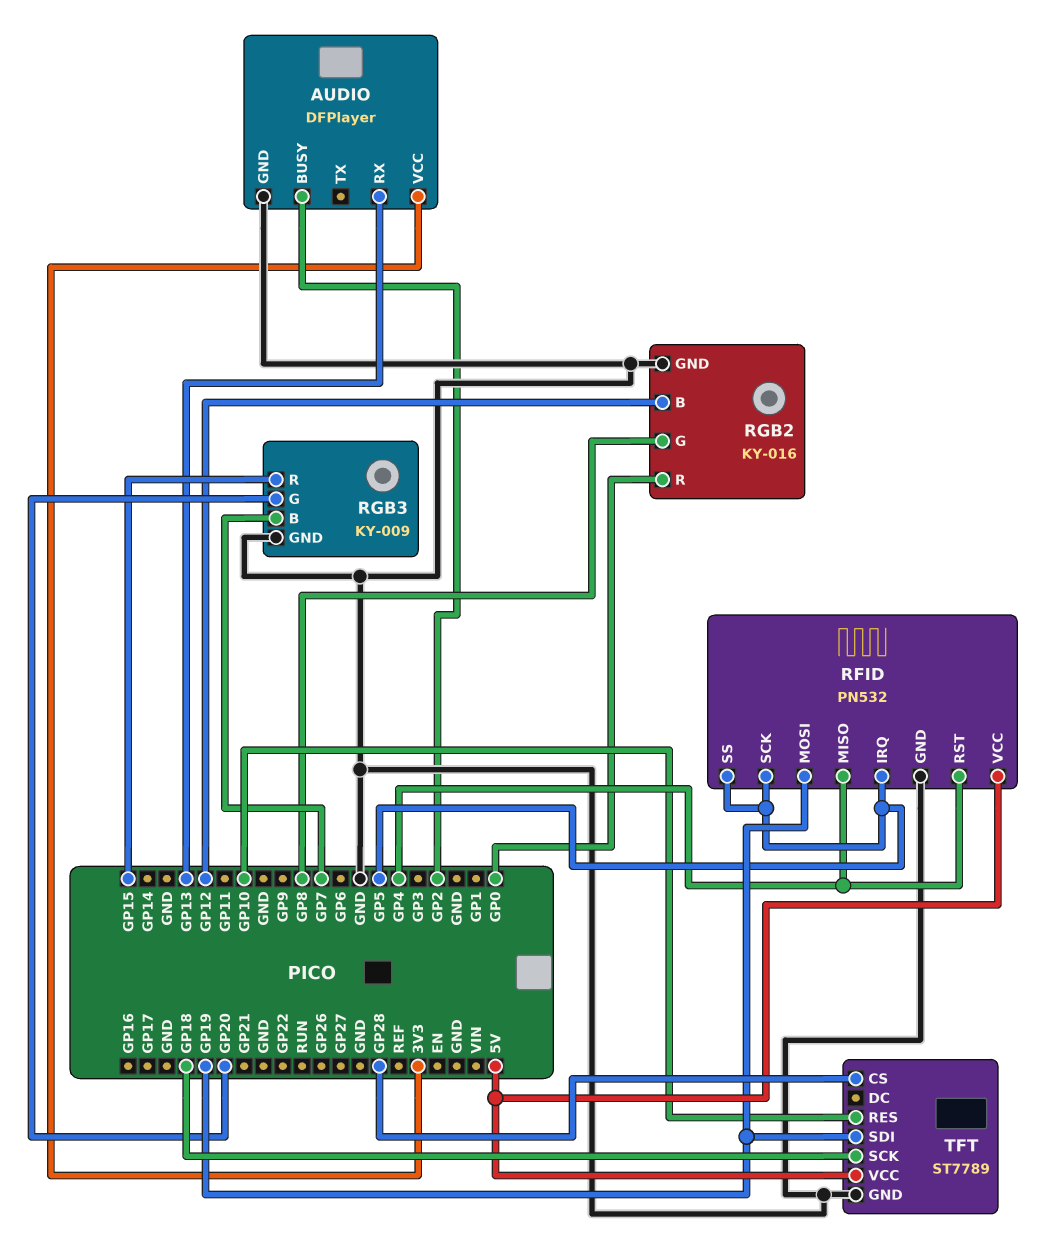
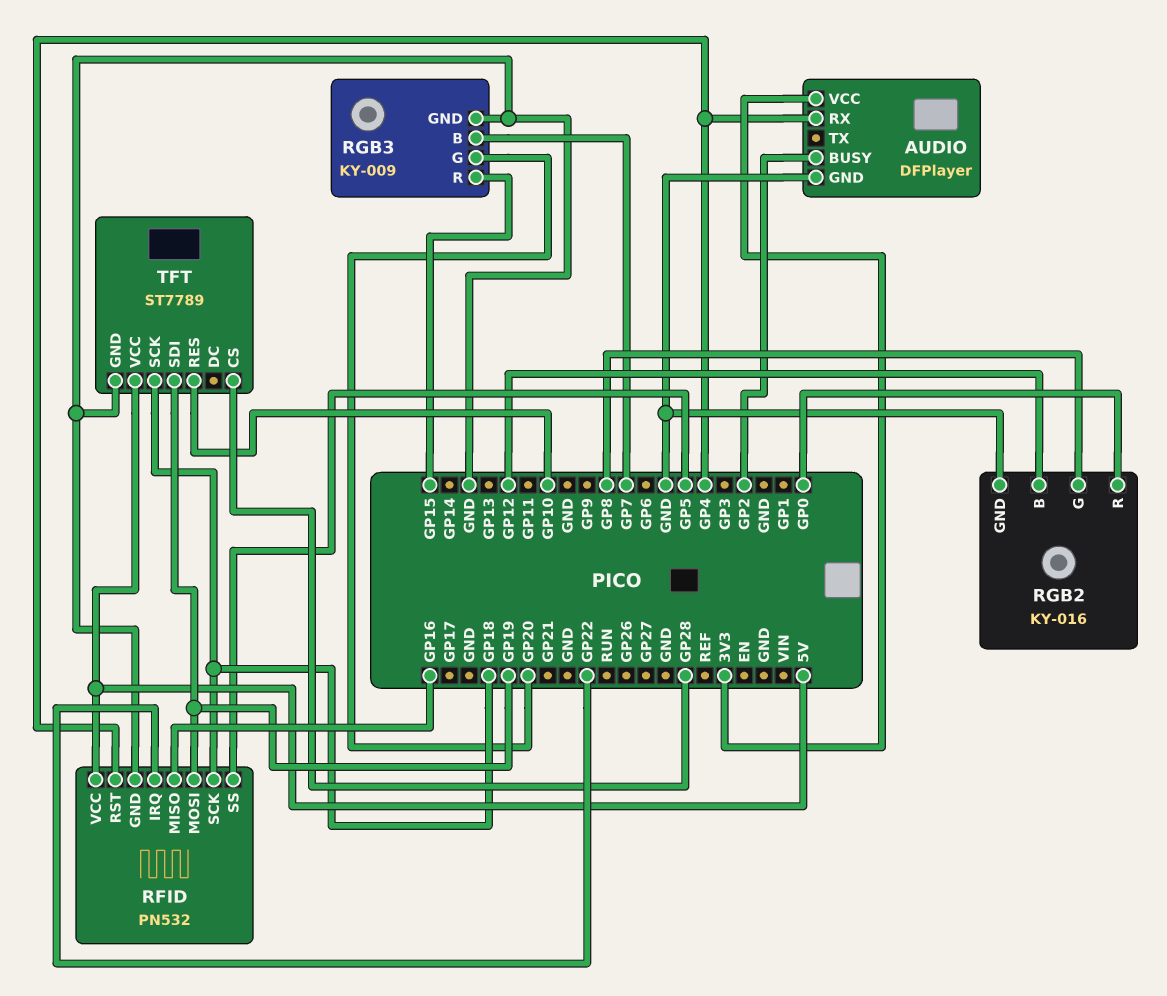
AUDIO pin RX: GP13 -> GP4
RFID pin IRQ: GP5 -> GP22
RFID pin MISO: GP4 -> GP16
RFID pin SCK: GP5 -> GP18

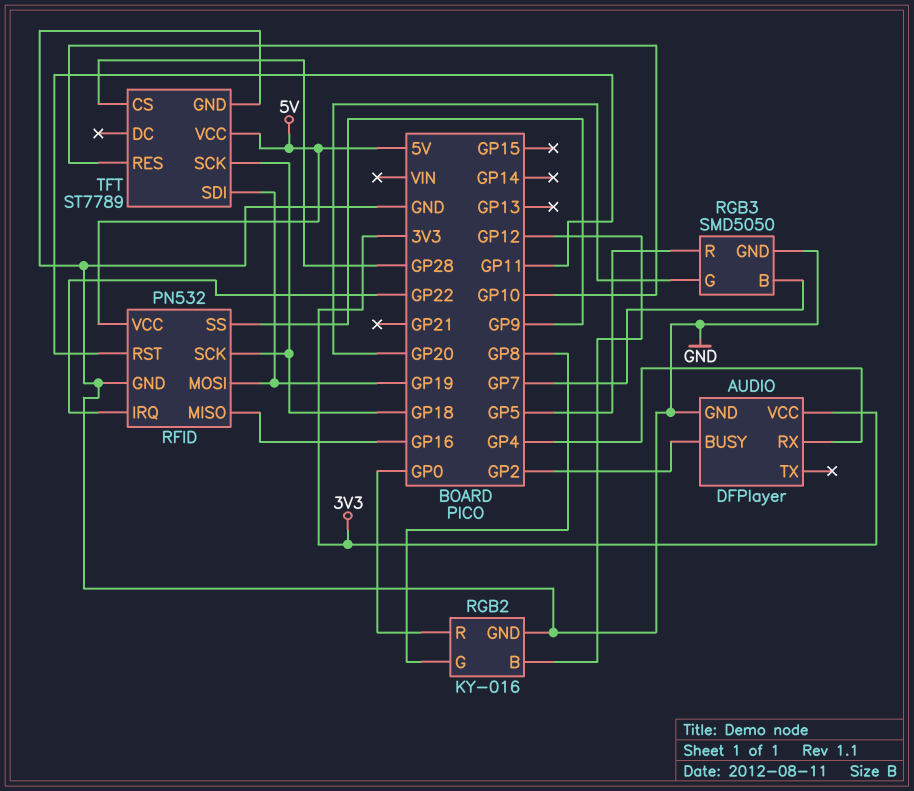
RFID pin RST: GP4 -> GP11
RFID pin SS: GP5 -> GP9
RGB3: KY-009 -> SMD5050
RGB3 pin R: GP15 -> GP5

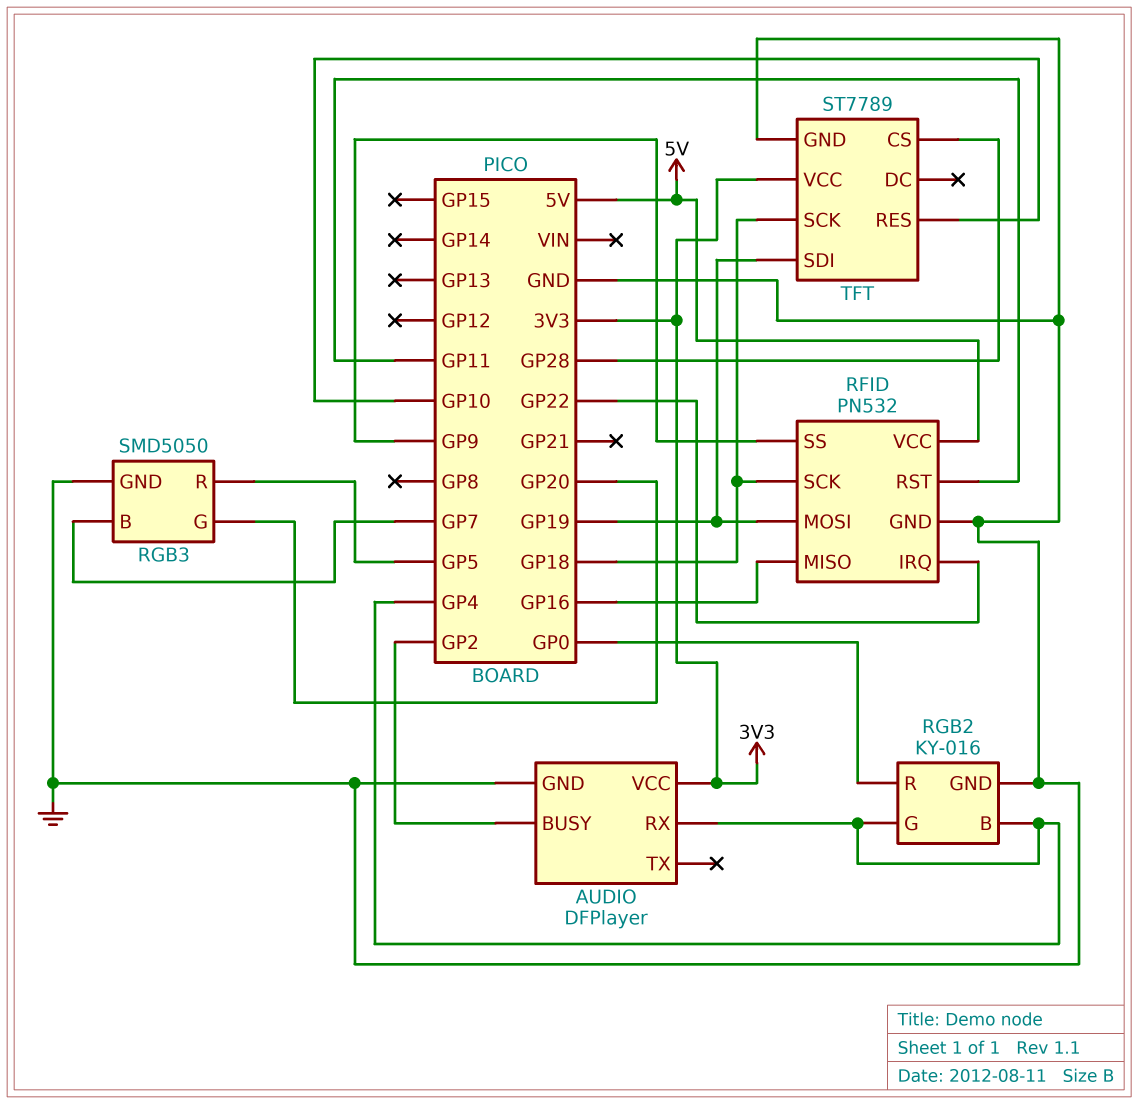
RGB2 pin B: GP12 -> GP4
RGB2 pin G: GP8 -> GP4
TFT pin VCC: 5V -> 3V3

